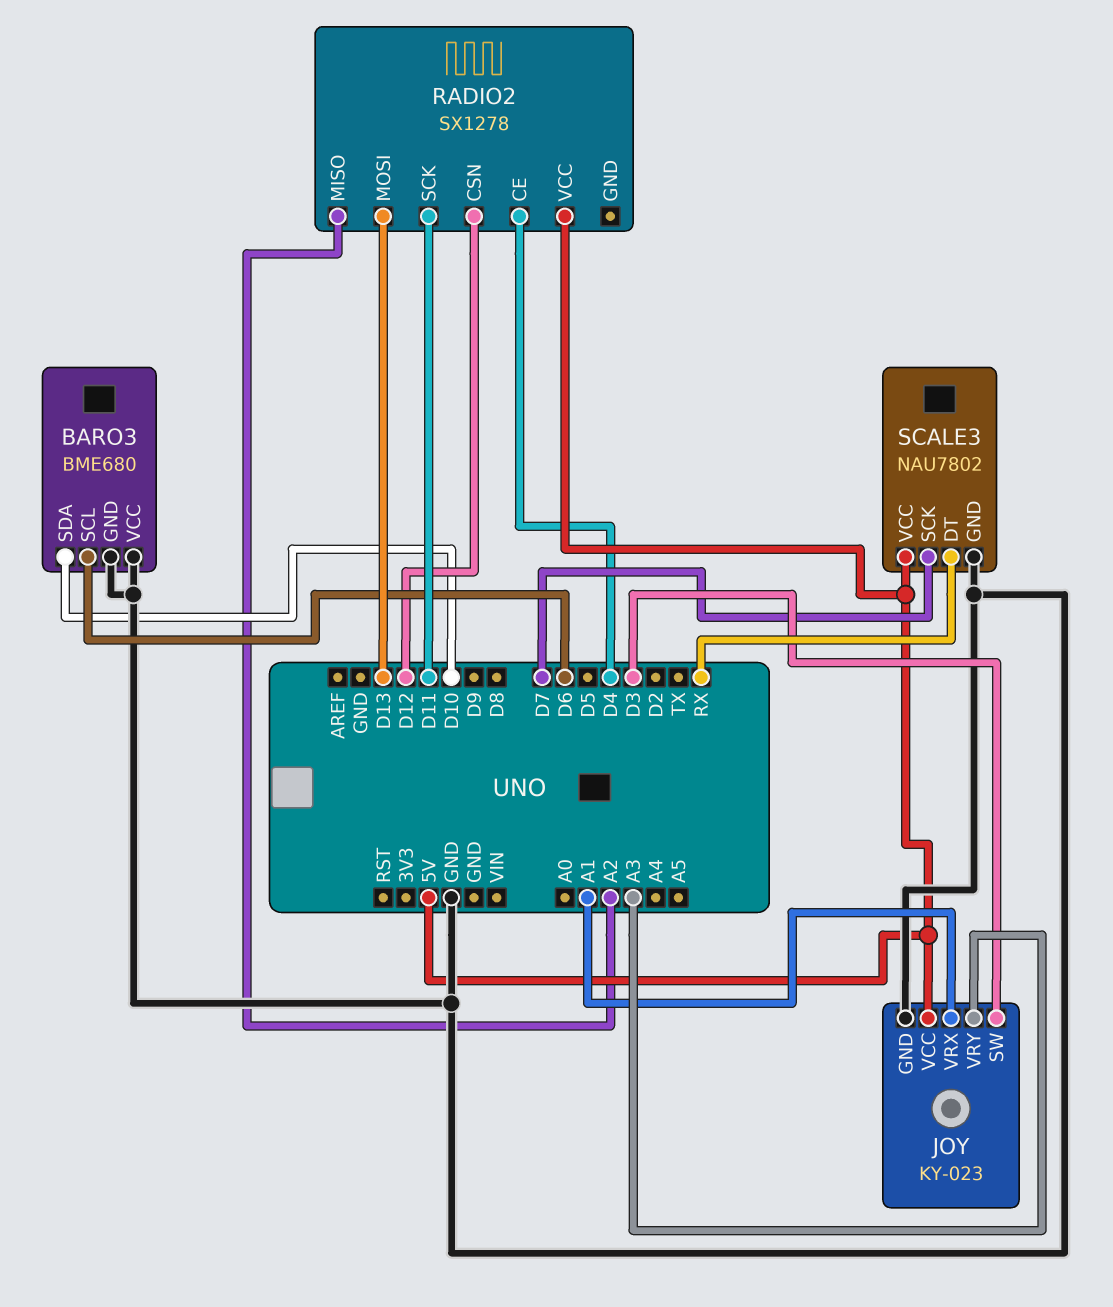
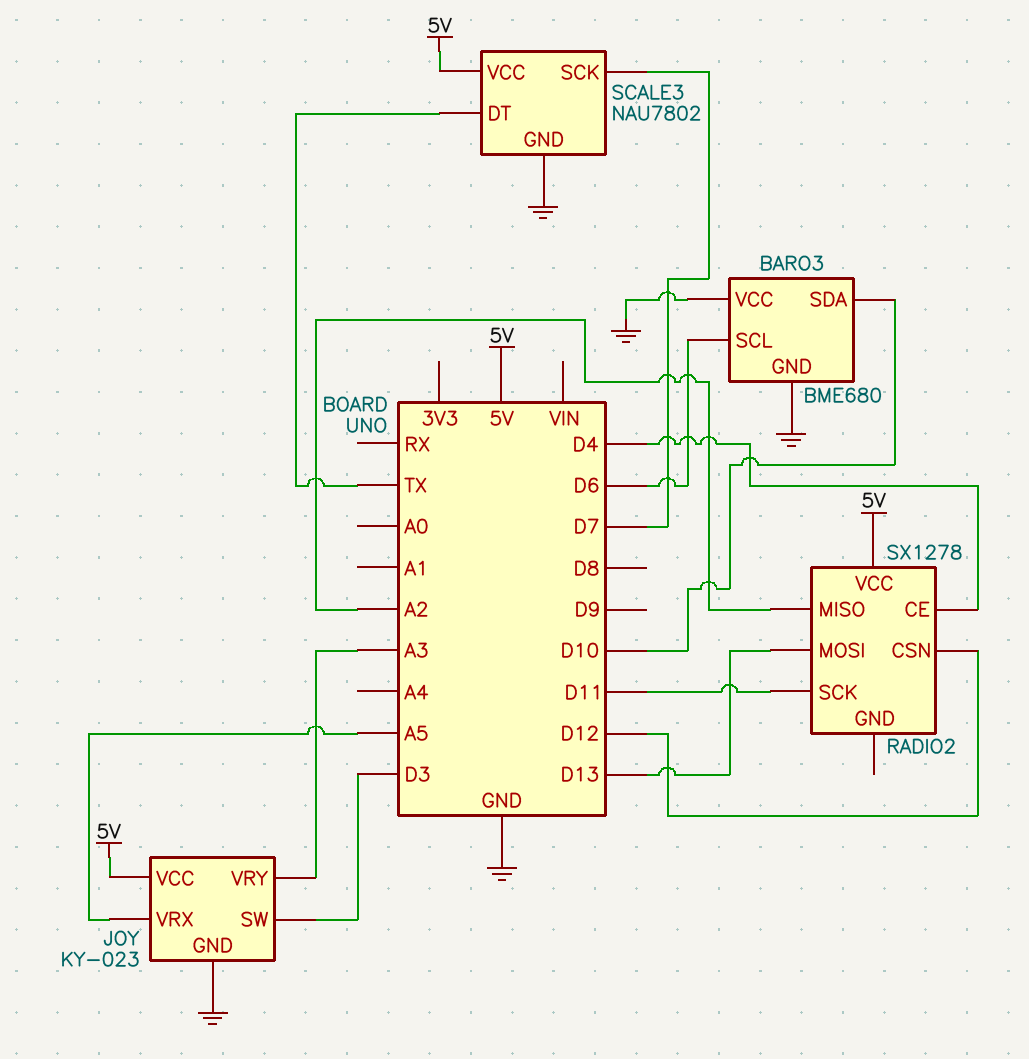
JOY pin VRX: A1 -> A5
SCALE3 pin DT: RX -> TX

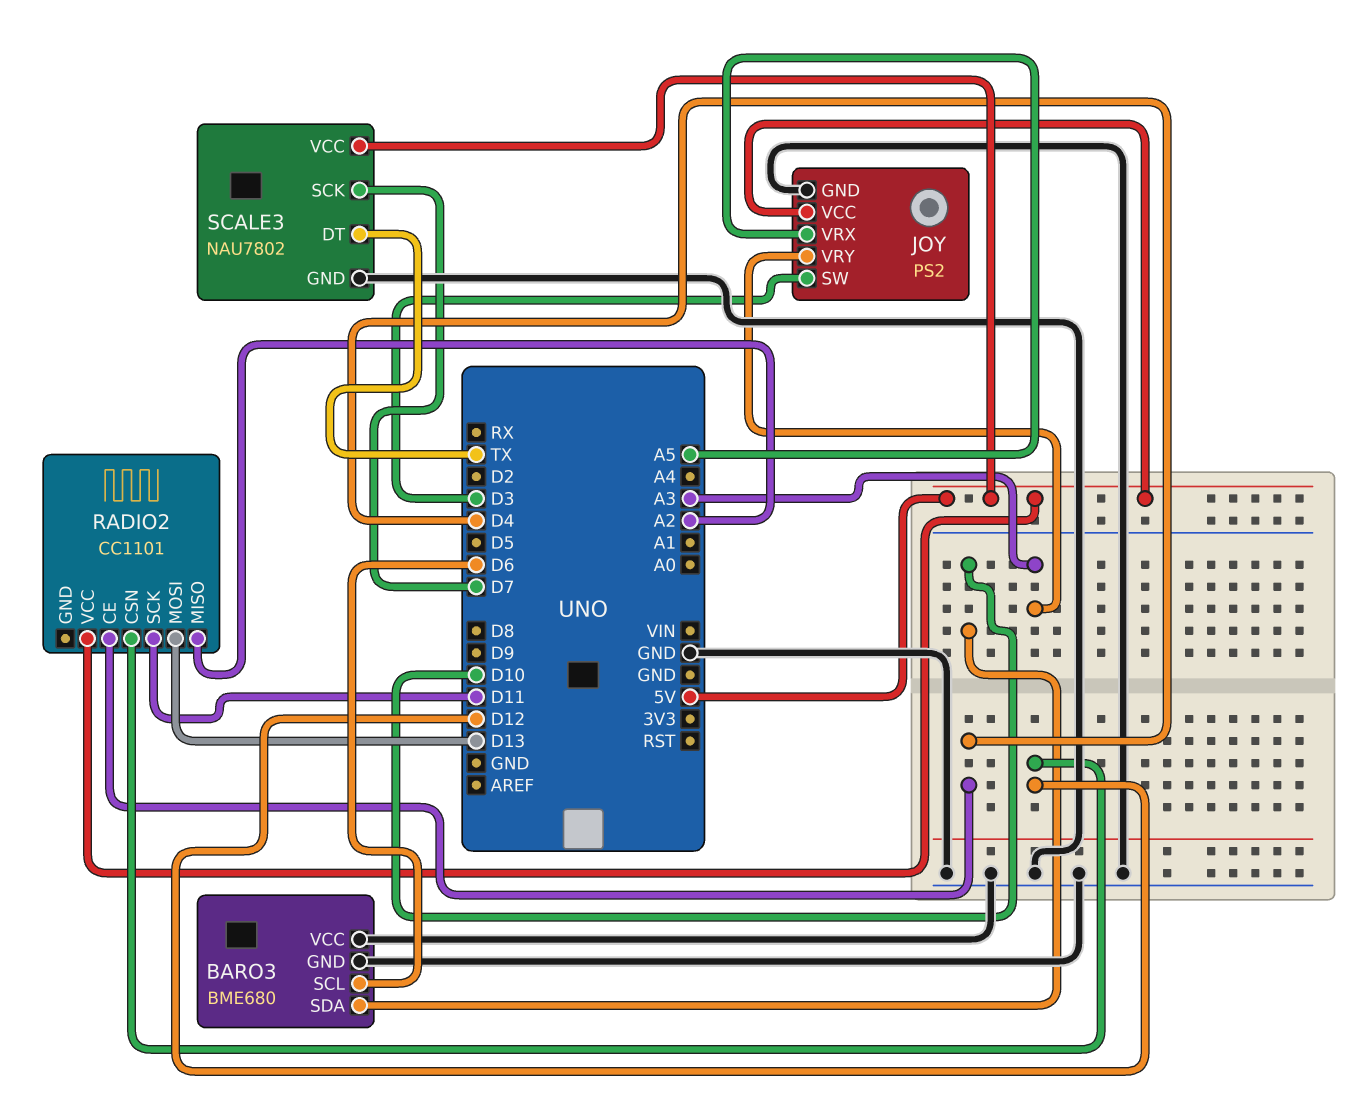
JOY: KY-023 -> PS2
RADIO2: SX1278 -> CC1101

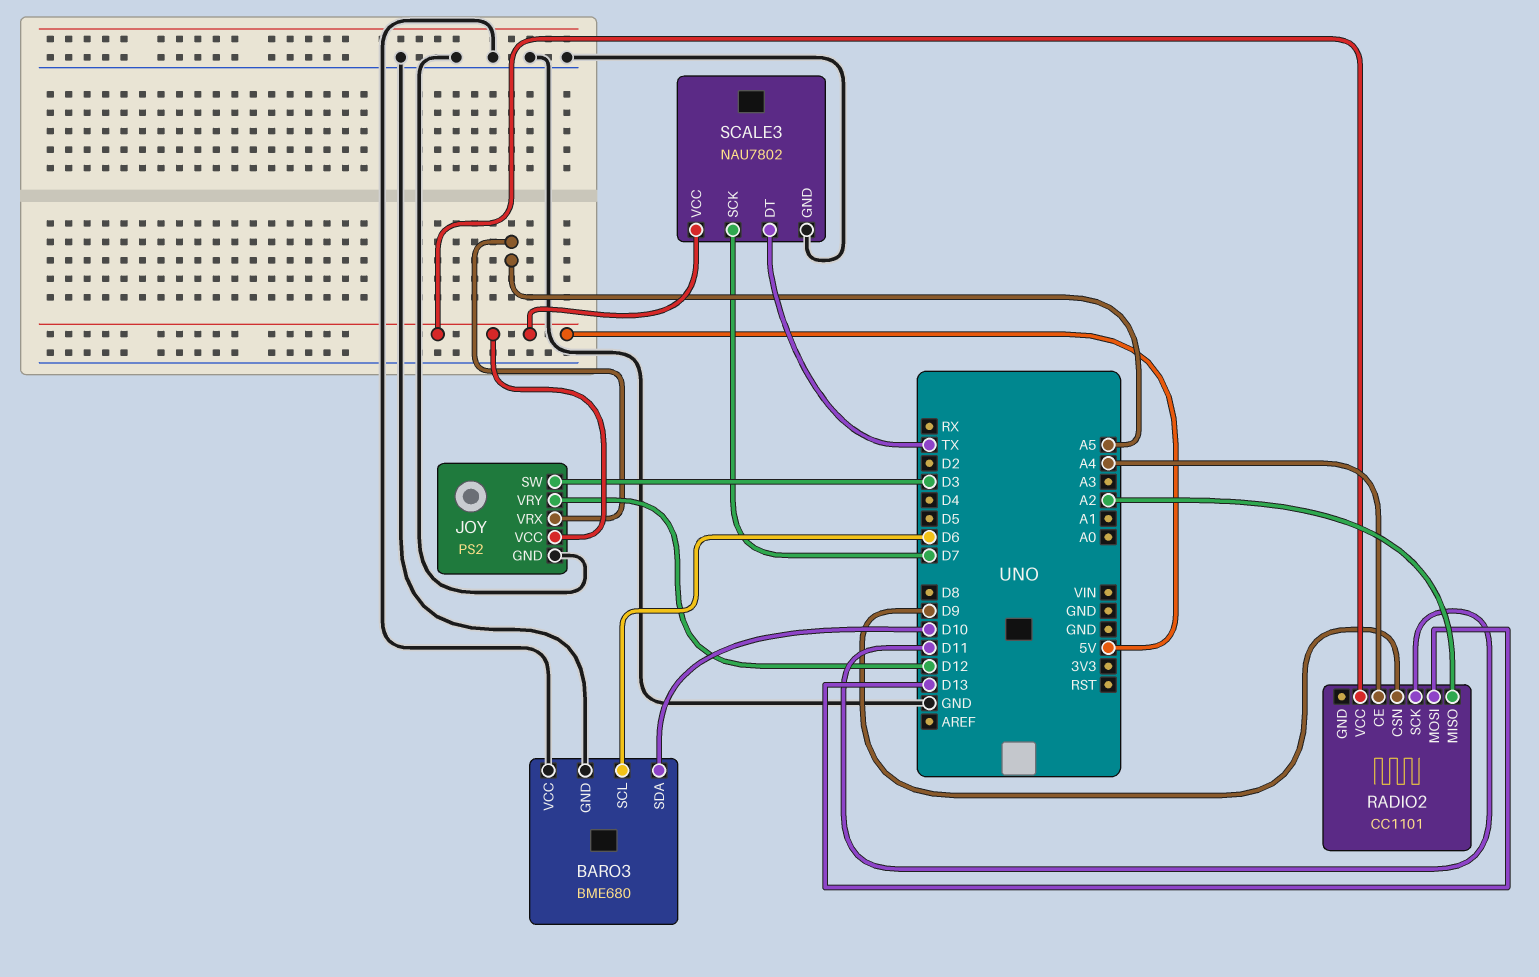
JOY pin VRY: A3 -> D12
RADIO2 pin CE: D4 -> A4
RADIO2 pin CSN: D12 -> D9

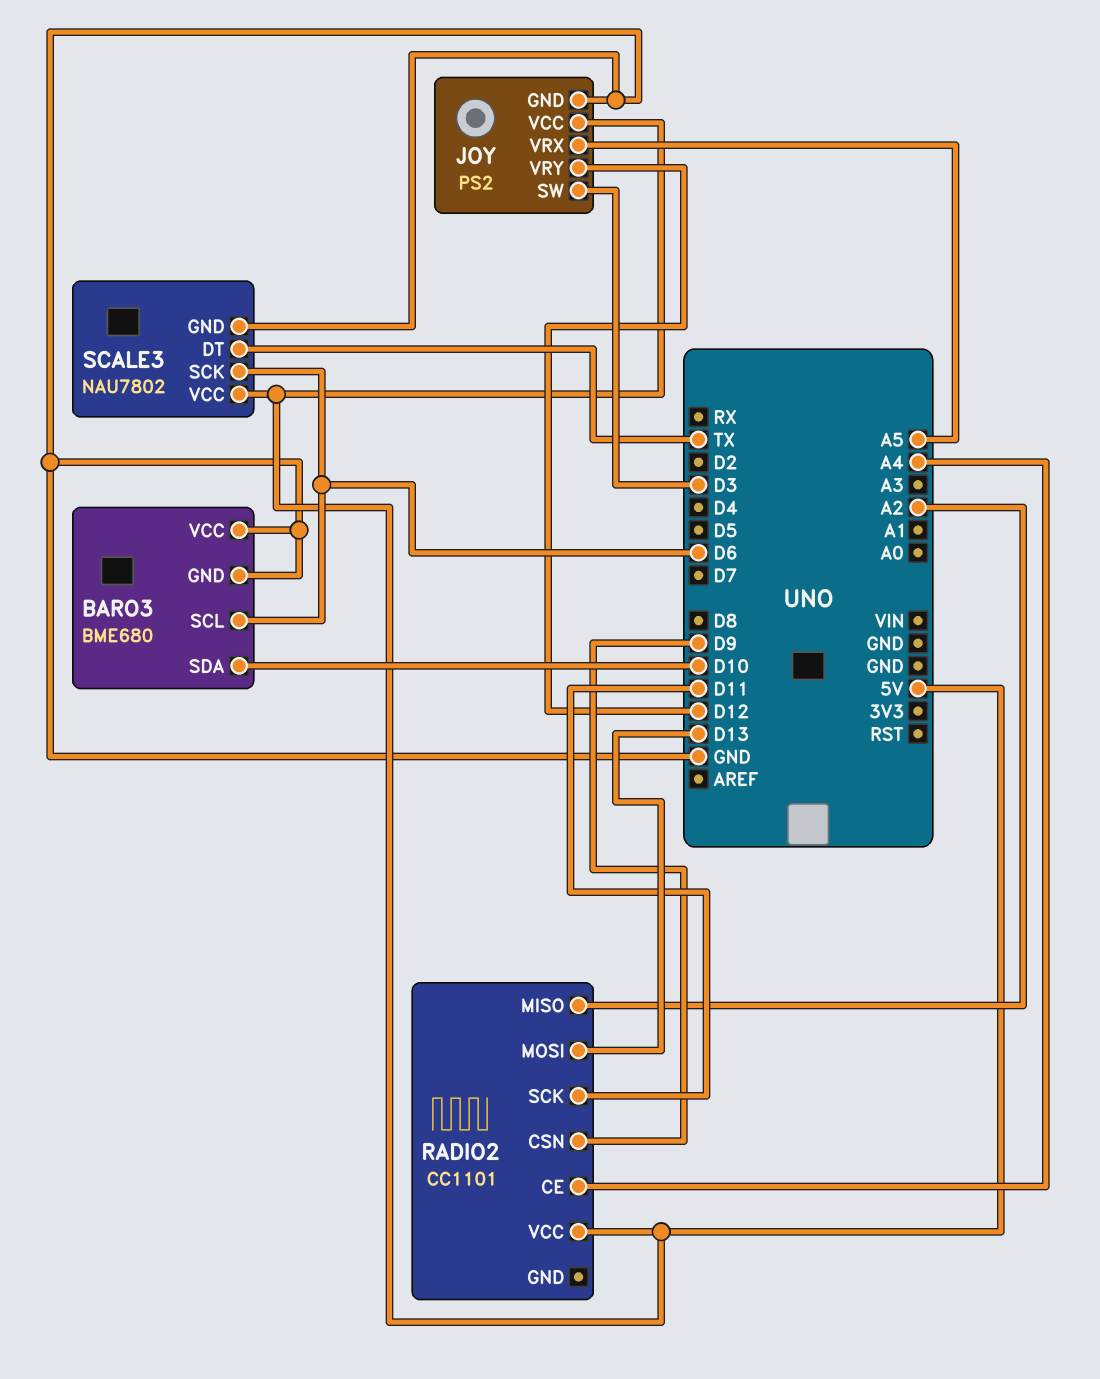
SCALE3 pin SCK: D7 -> D6

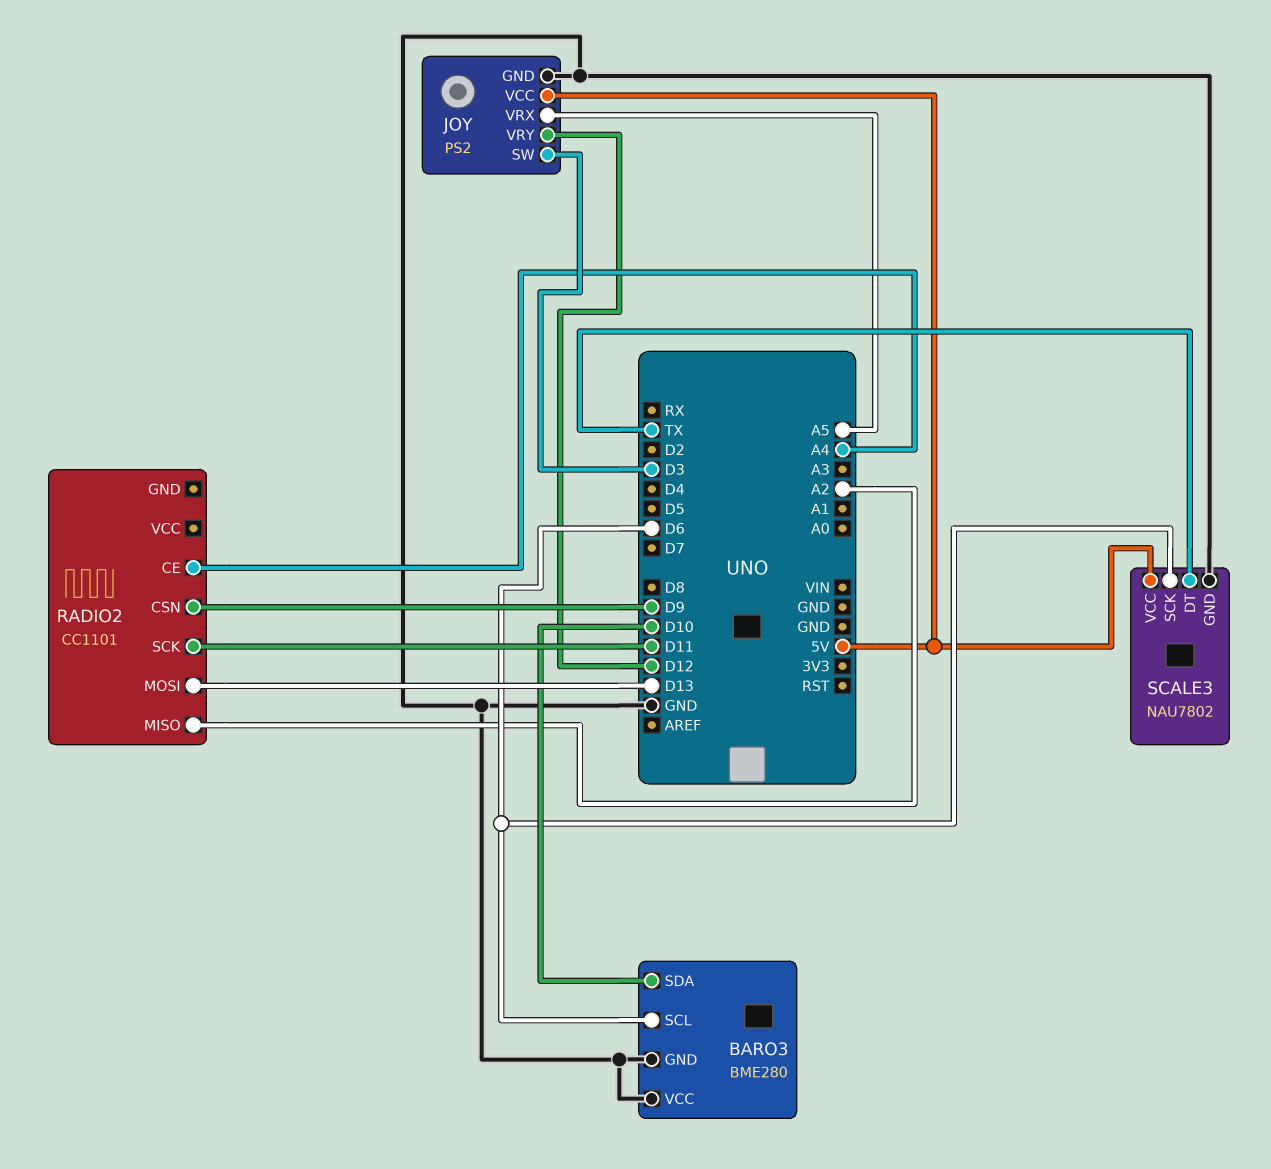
BARO3: BME680 -> BME280
RADIO2 pin VCC: 5V -> none

